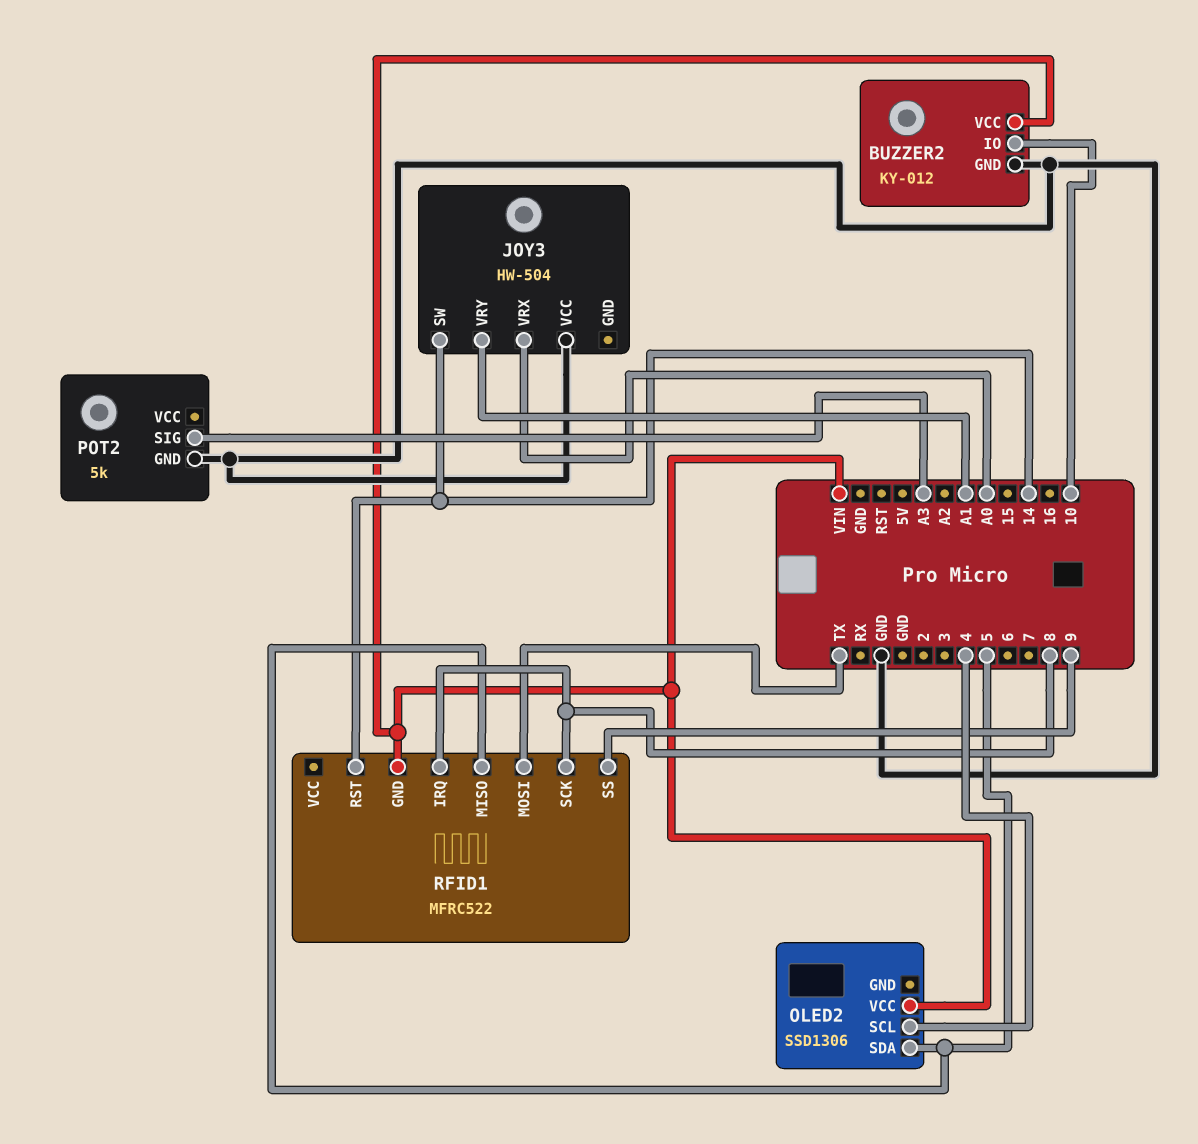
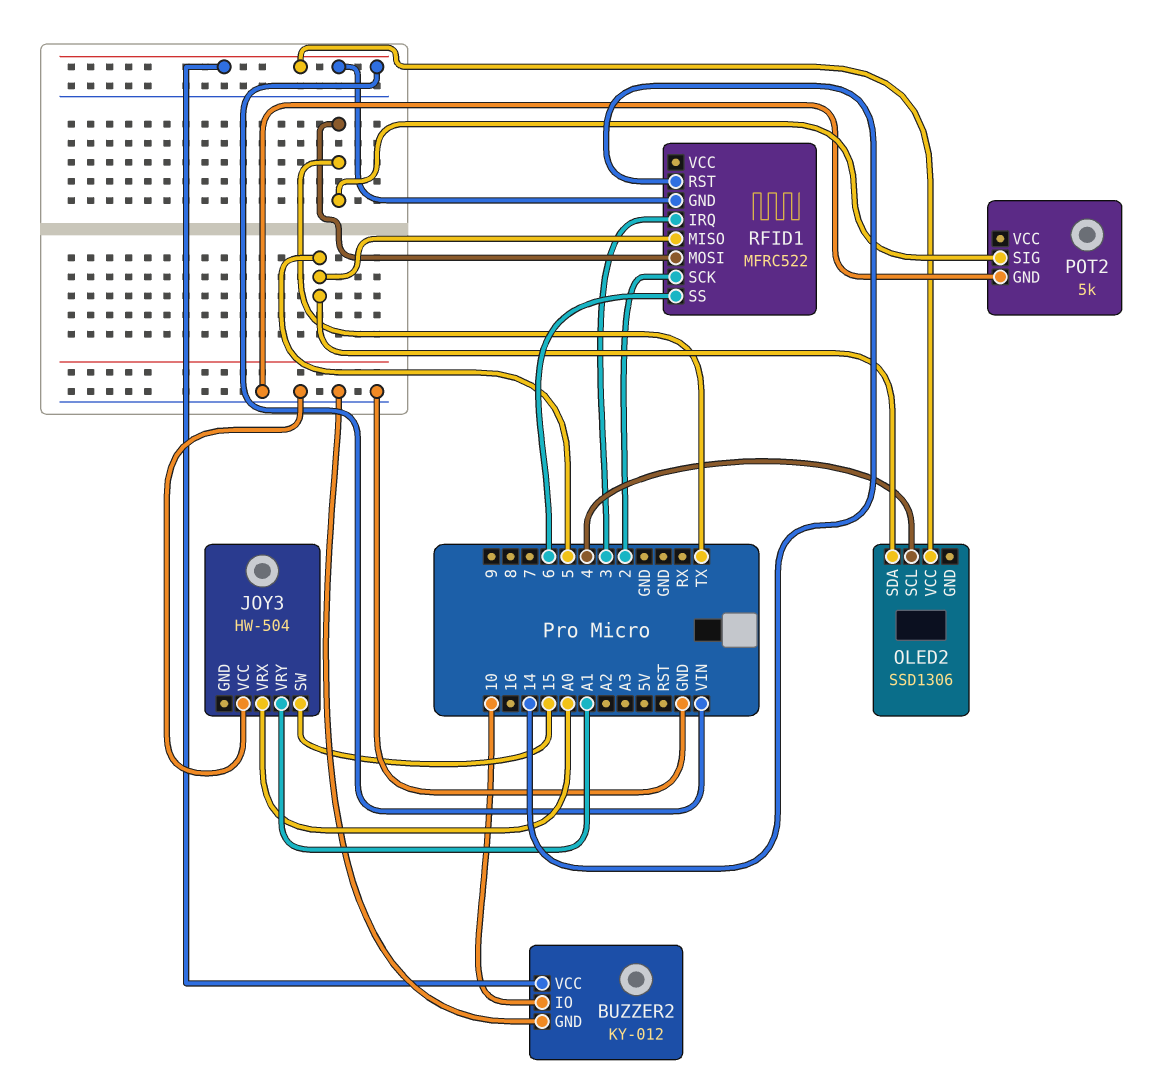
JOY3 pin SW: 14 -> 15
POT2 pin SIG: A3 -> TX
RFID1 pin IRQ: 8 -> 3
RFID1 pin SCK: 8 -> 2
RFID1 pin SS: 9 -> 6

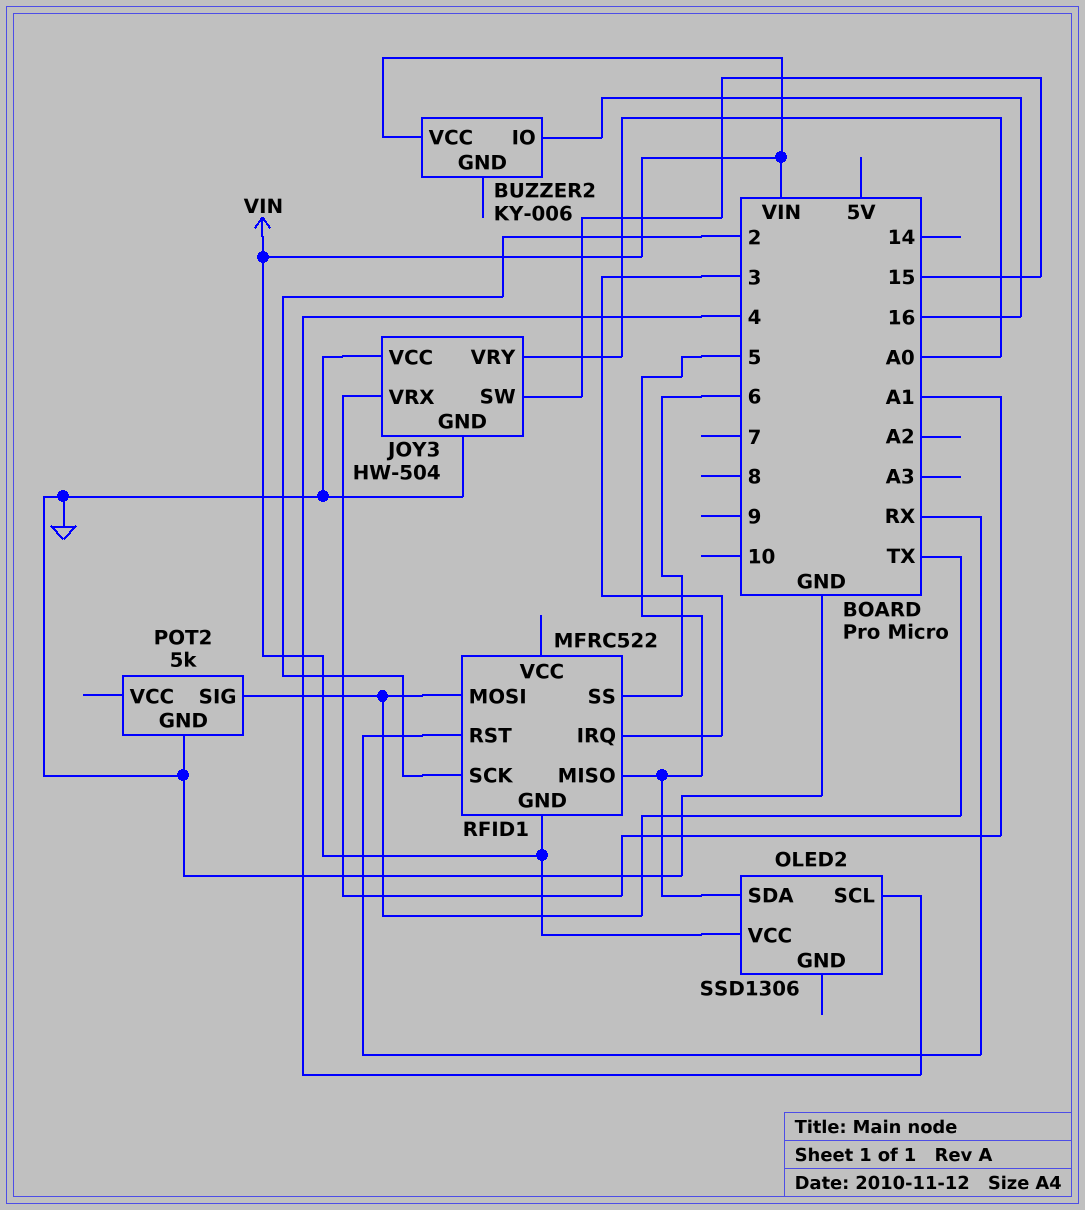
BUZZER2: KY-012 -> KY-006
BUZZER2 pin GND: GND -> none
BUZZER2 pin IO: 10 -> 16
JOY3 pin GND: none -> GND
JOY3 pin VRX: A0 -> A1
JOY3 pin VRY: A1 -> A0
RFID1 pin RST: 14 -> RX

